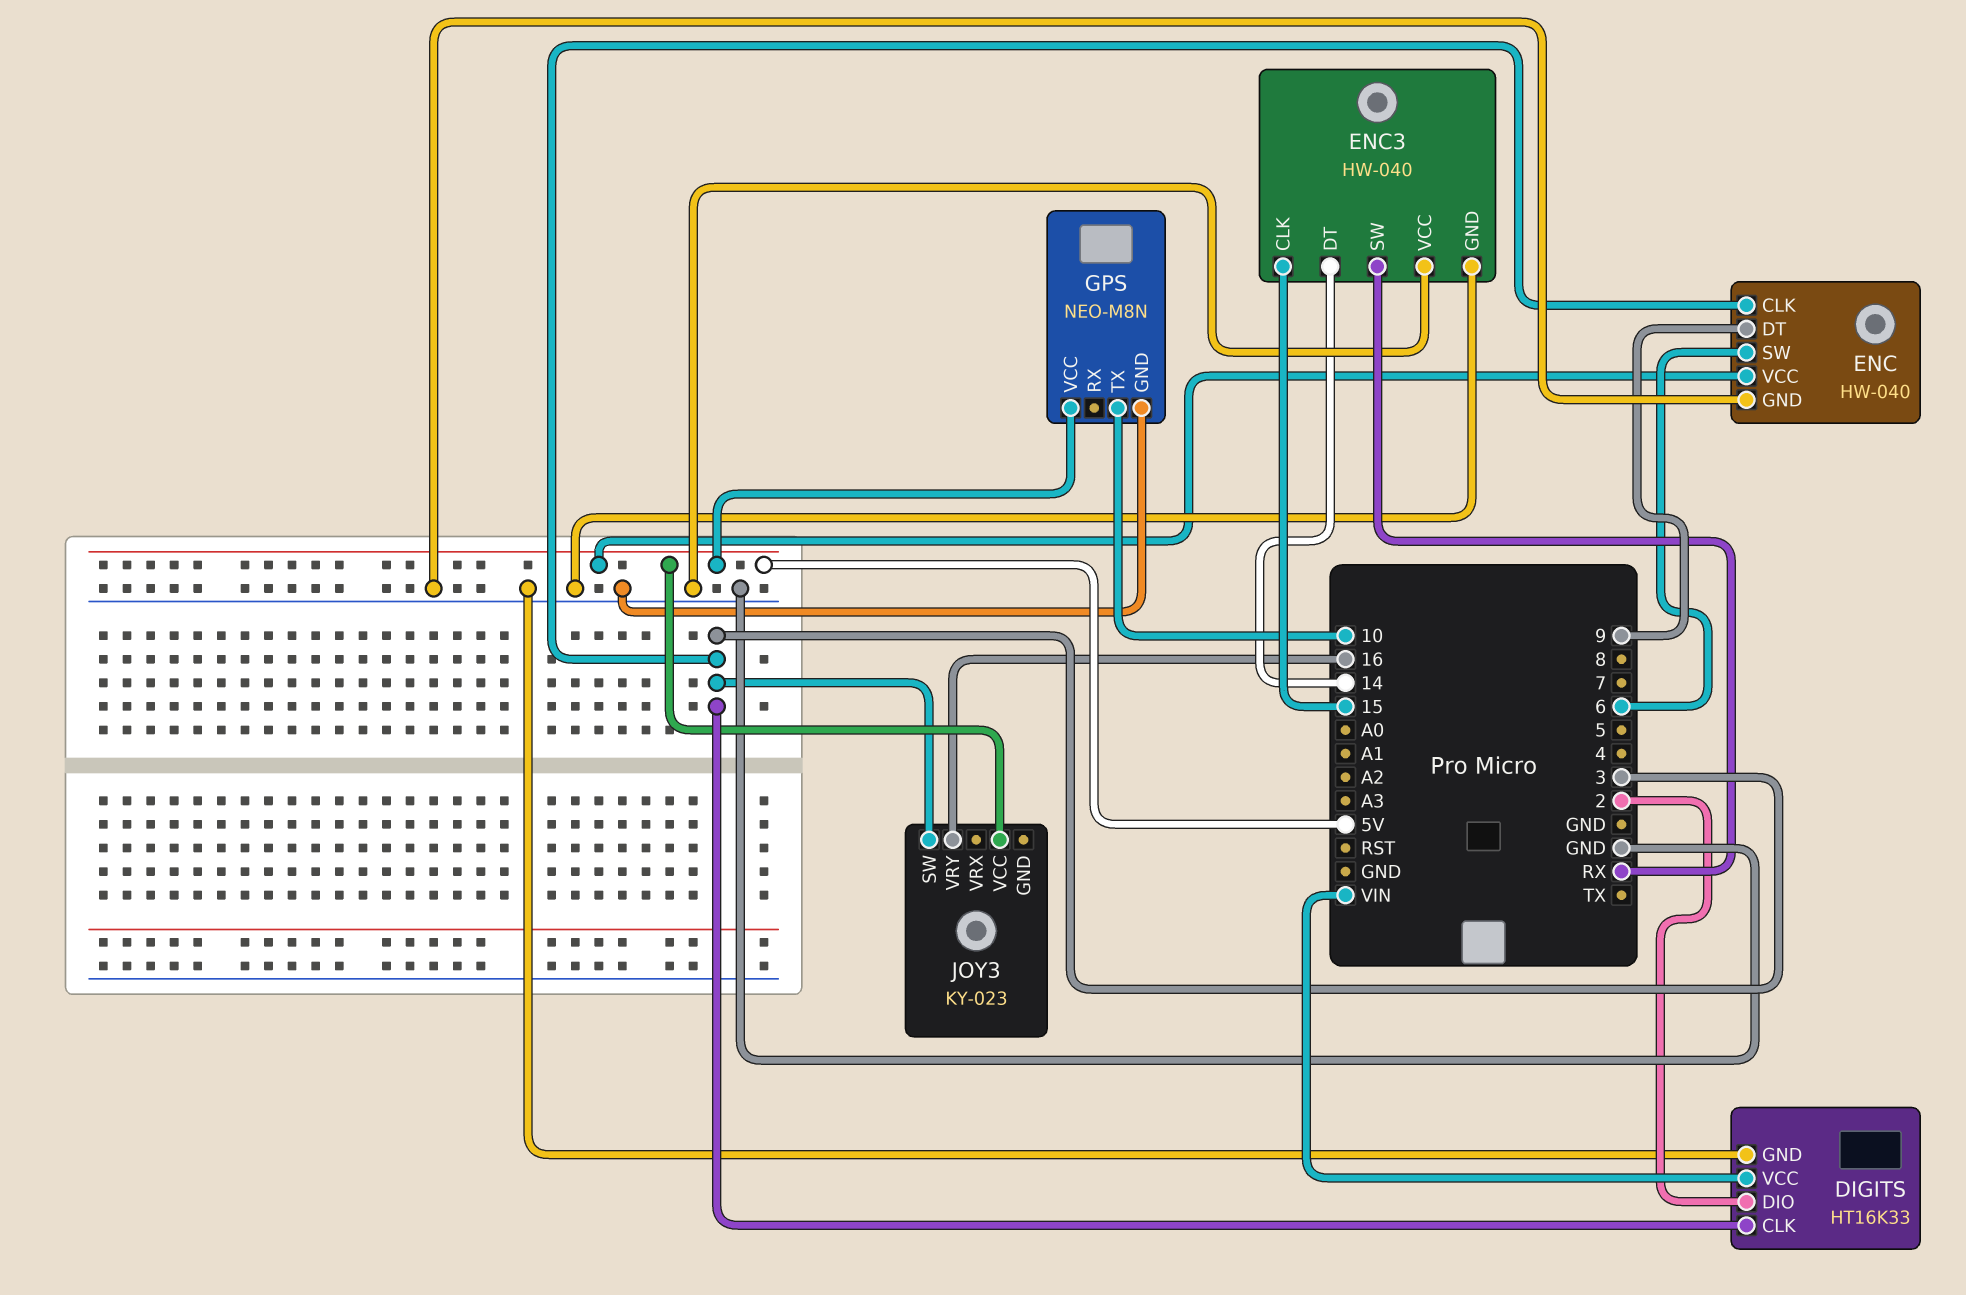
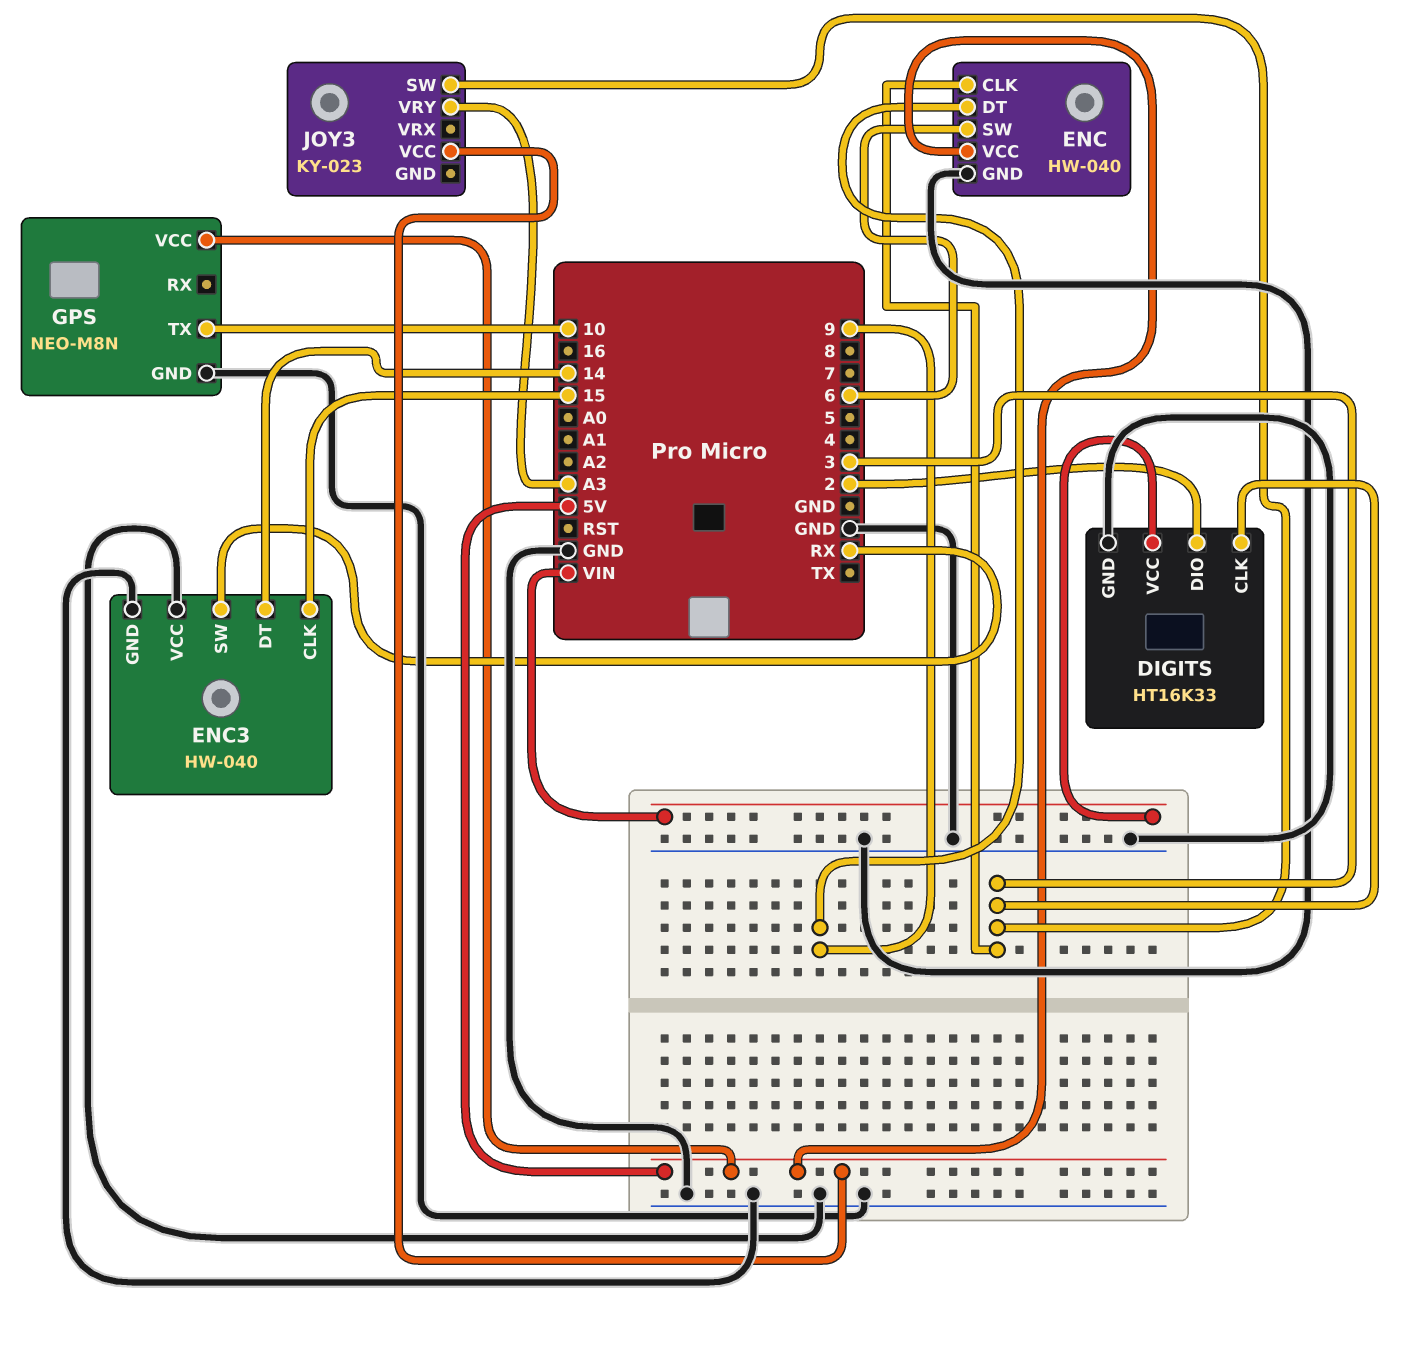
JOY3 pin VRY: 16 -> A3

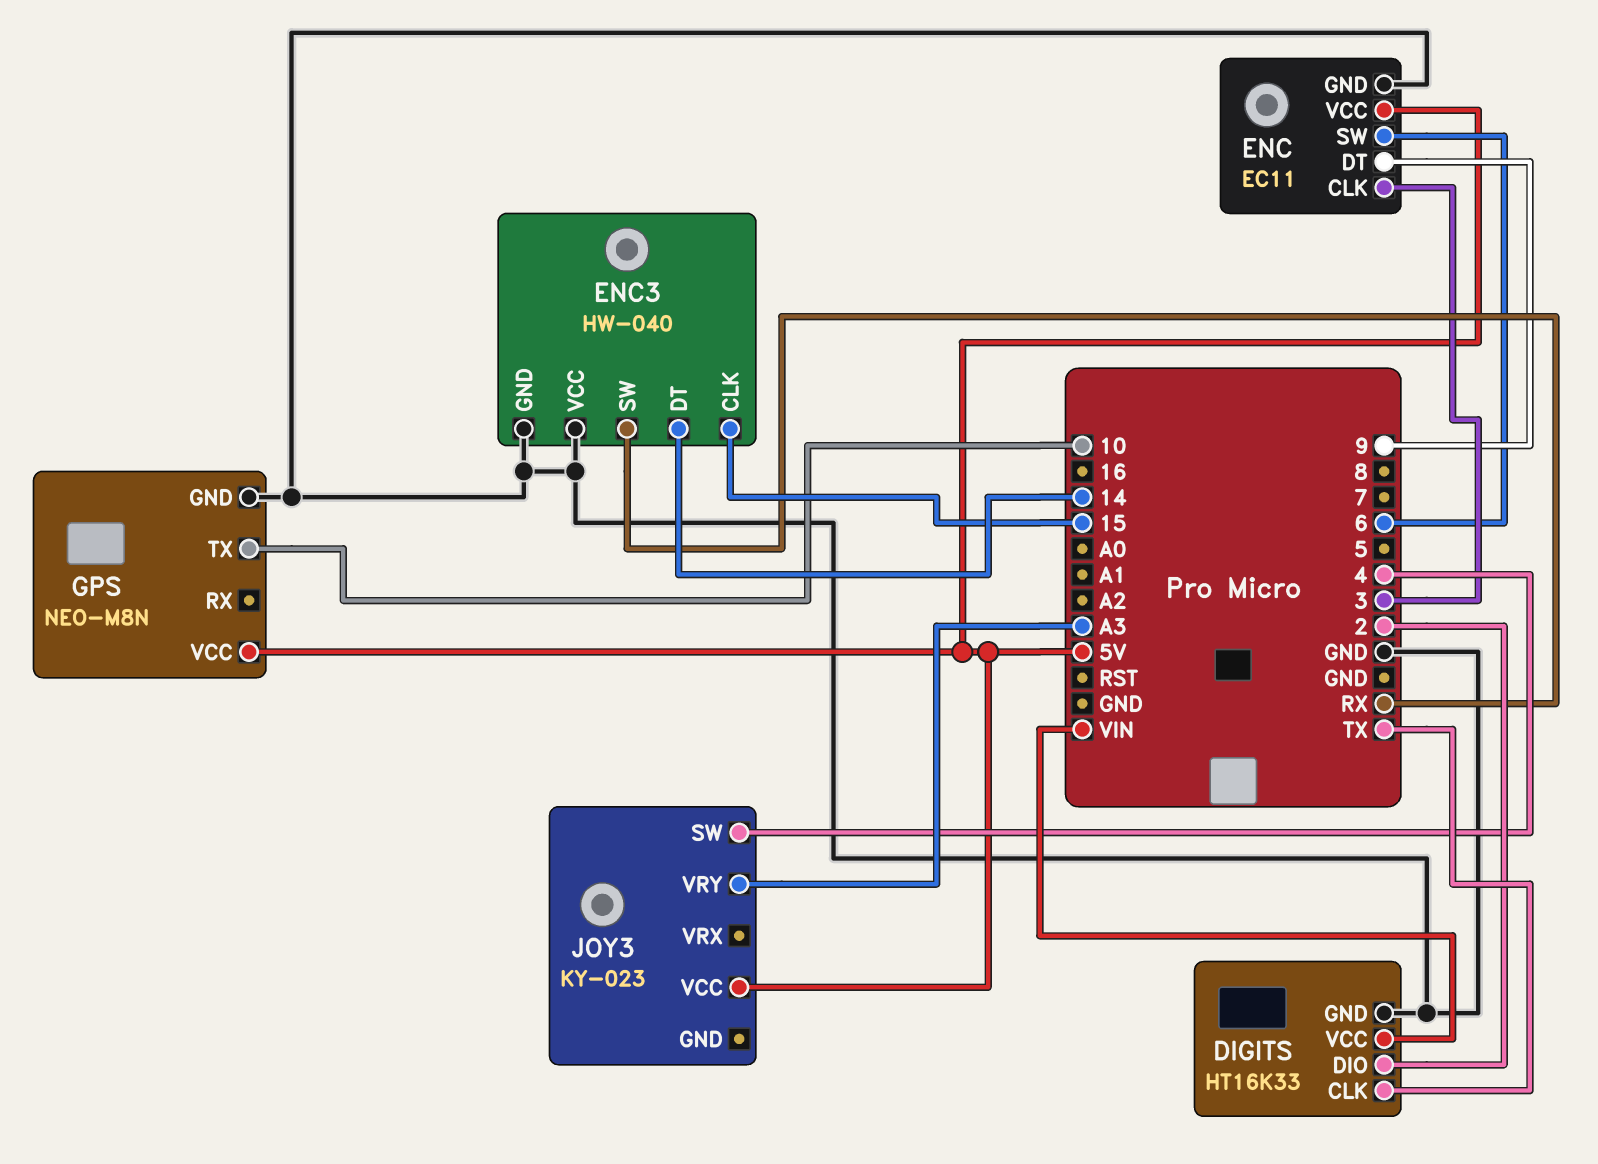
DIGITS pin CLK: 3 -> TX
ENC: HW-040 -> EC11
JOY3 pin SW: 3 -> 4

